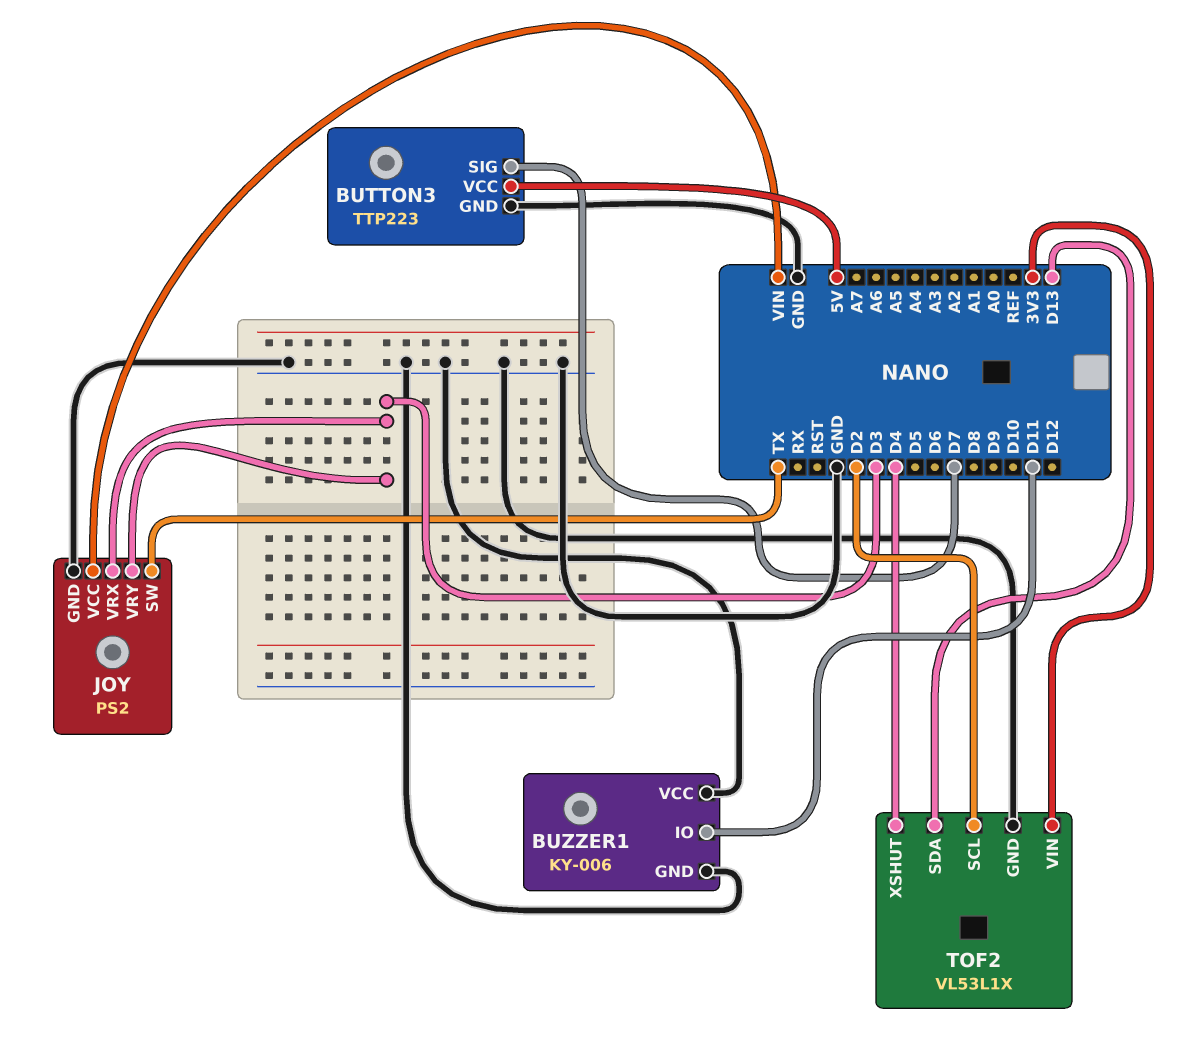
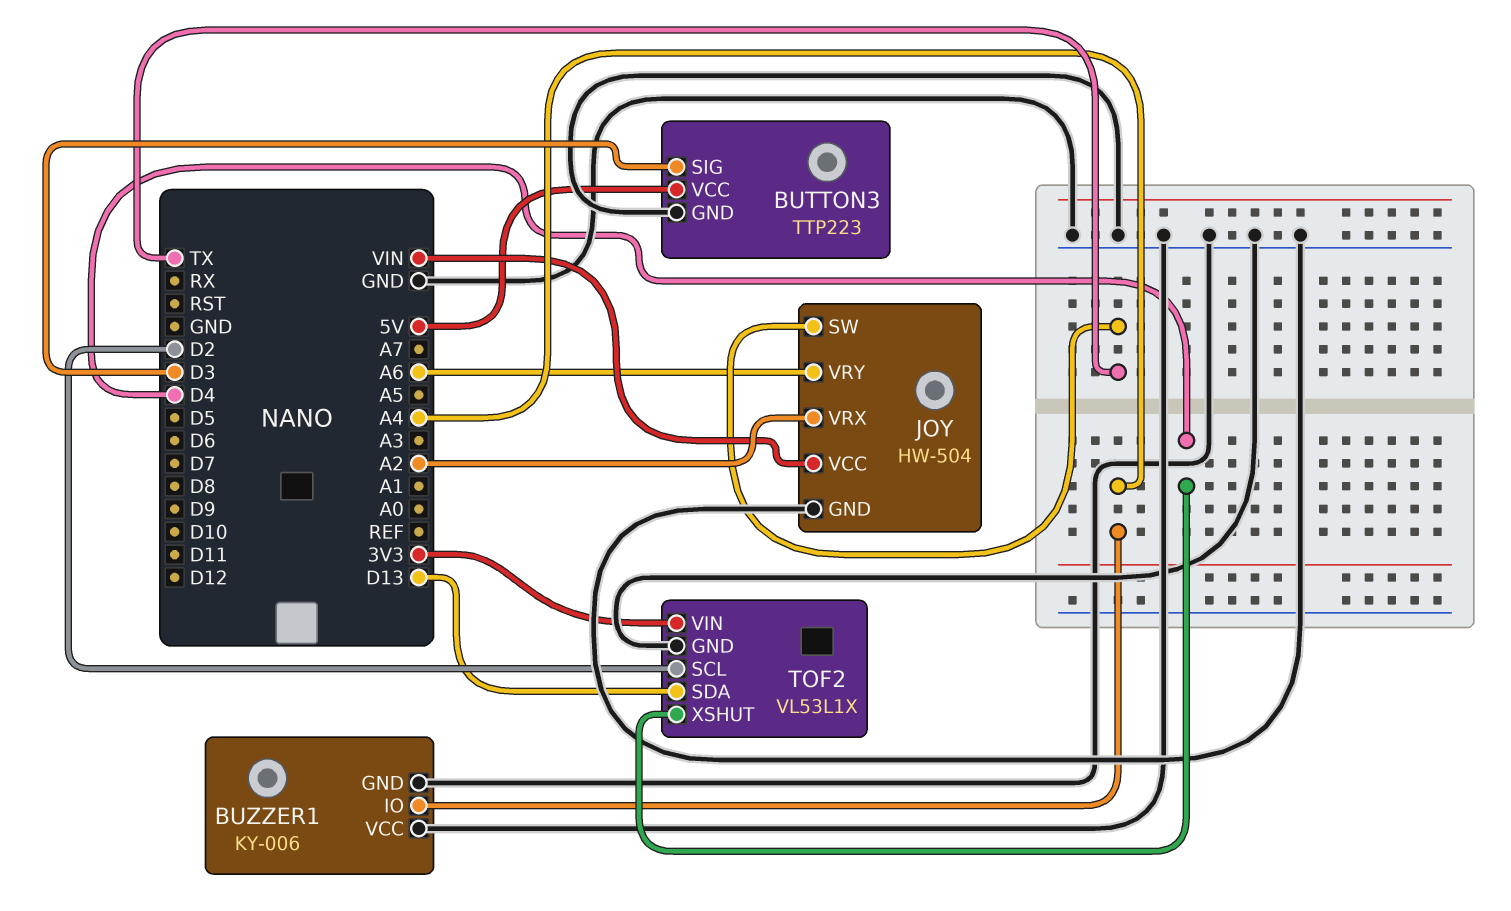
BUTTON3 pin SIG: D7 -> D3
BUZZER1 pin IO: D11 -> A4
JOY: PS2 -> HW-504
JOY pin VRX: D3 -> A2
JOY pin VRY: D3 -> A6

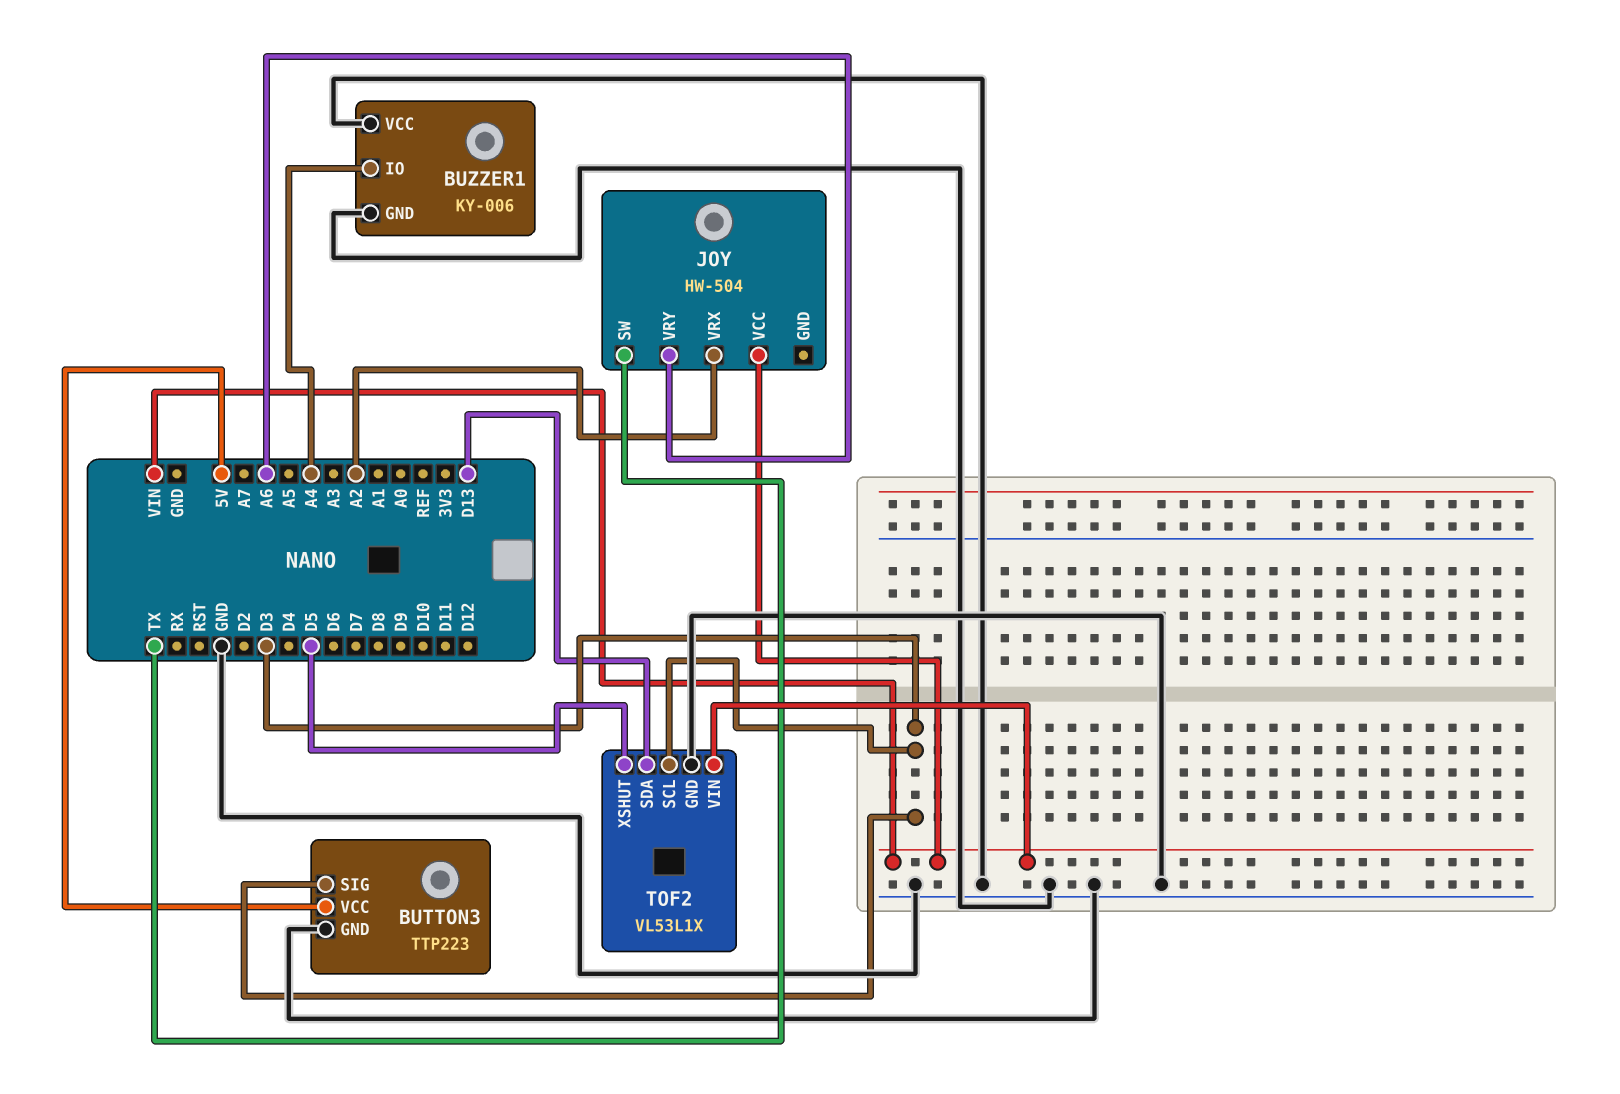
JOY pin GND: GND -> none
TOF2 pin SCL: D2 -> D3
TOF2 pin VIN: 3V3 -> VIN
TOF2 pin XSHUT: D4 -> D5

